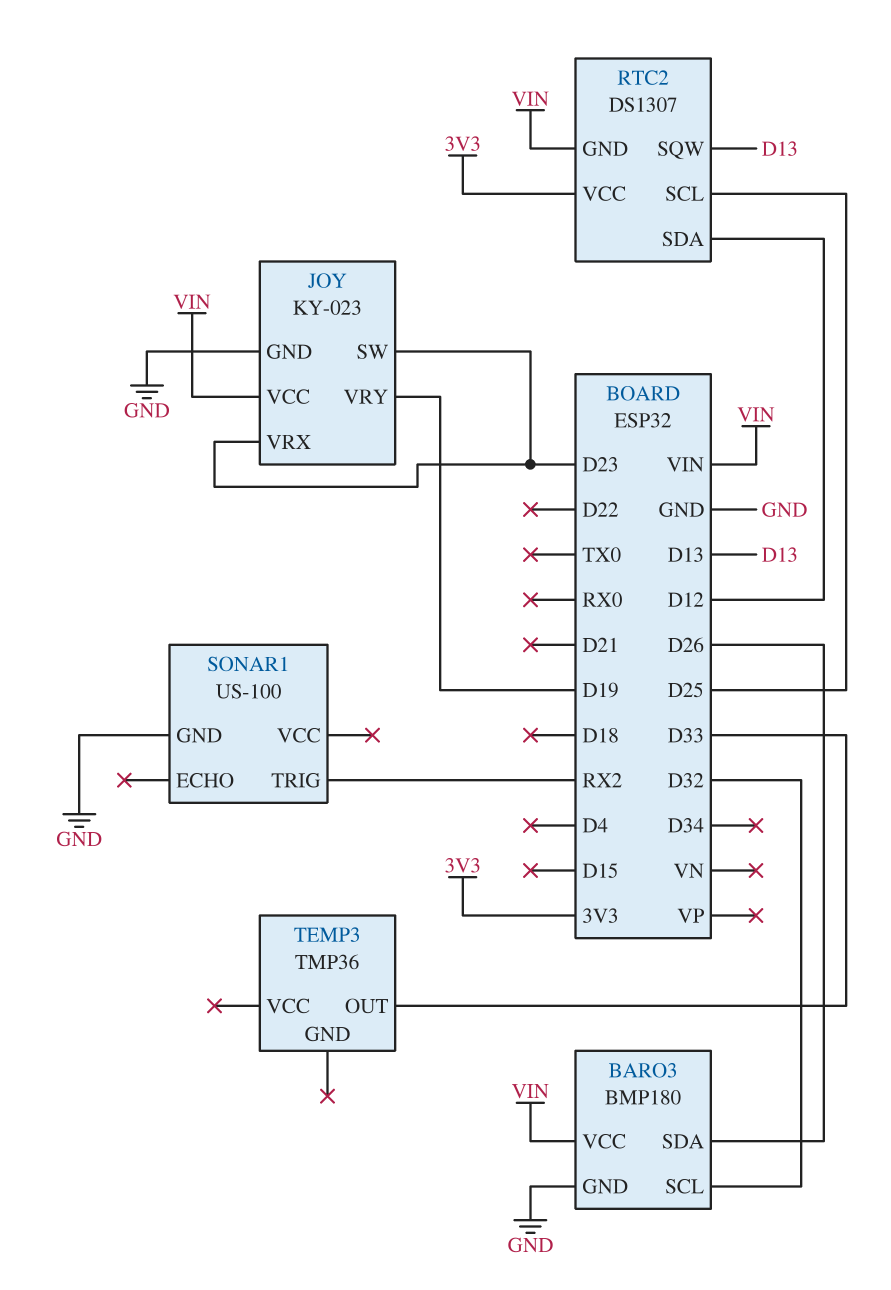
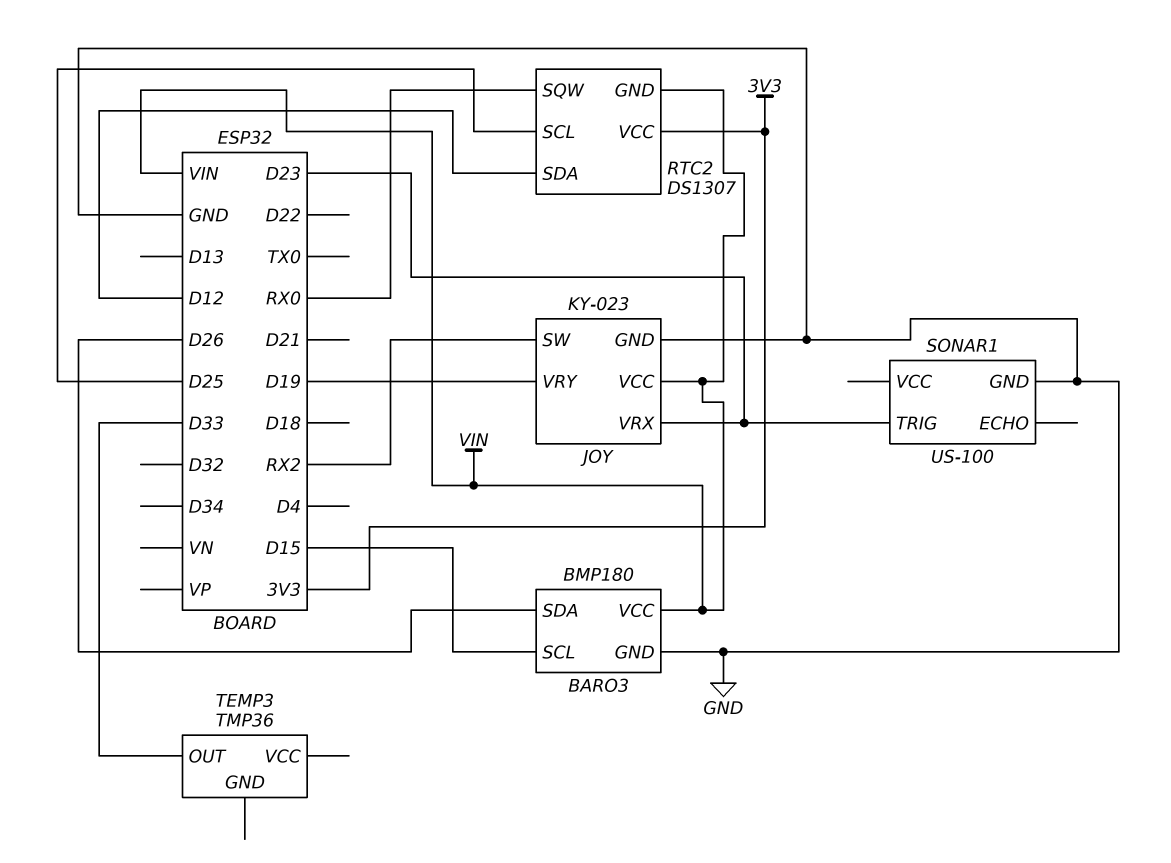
BARO3 pin SCL: D32 -> D15
JOY pin SW: D23 -> RX2
RTC2 pin SQW: D13 -> RX0
SONAR1 pin TRIG: RX2 -> D23

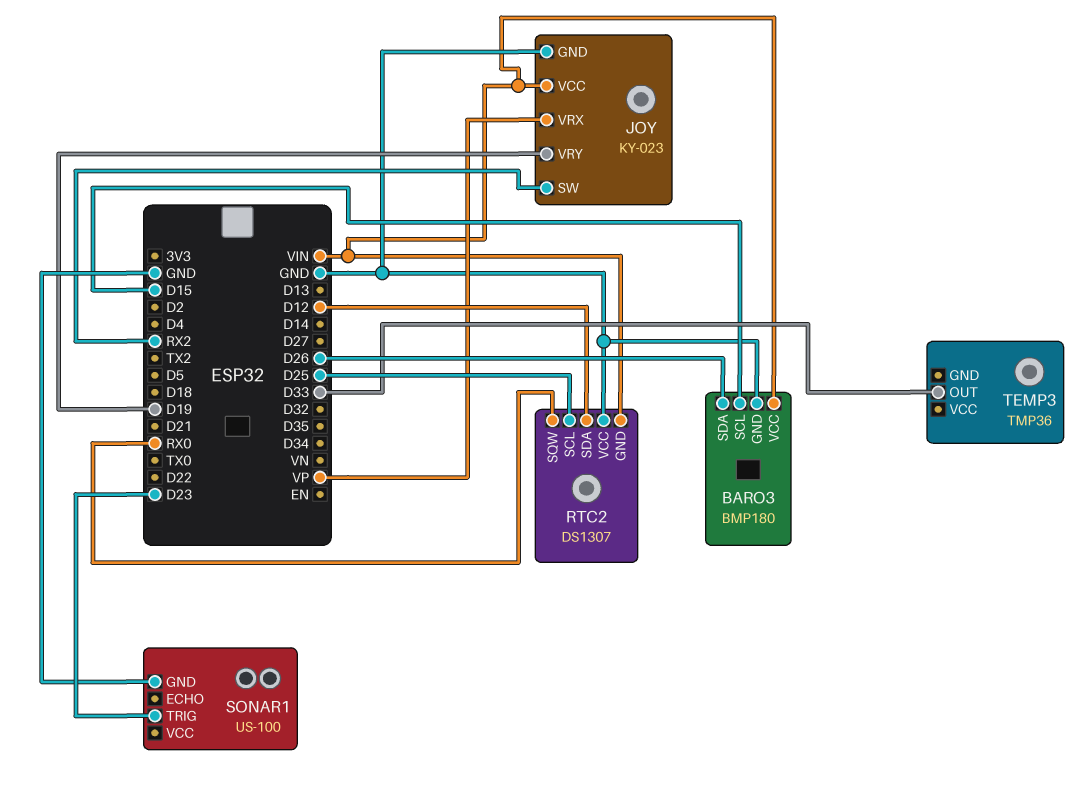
JOY pin VRX: D23 -> VP
RTC2 pin VCC: 3V3 -> GND

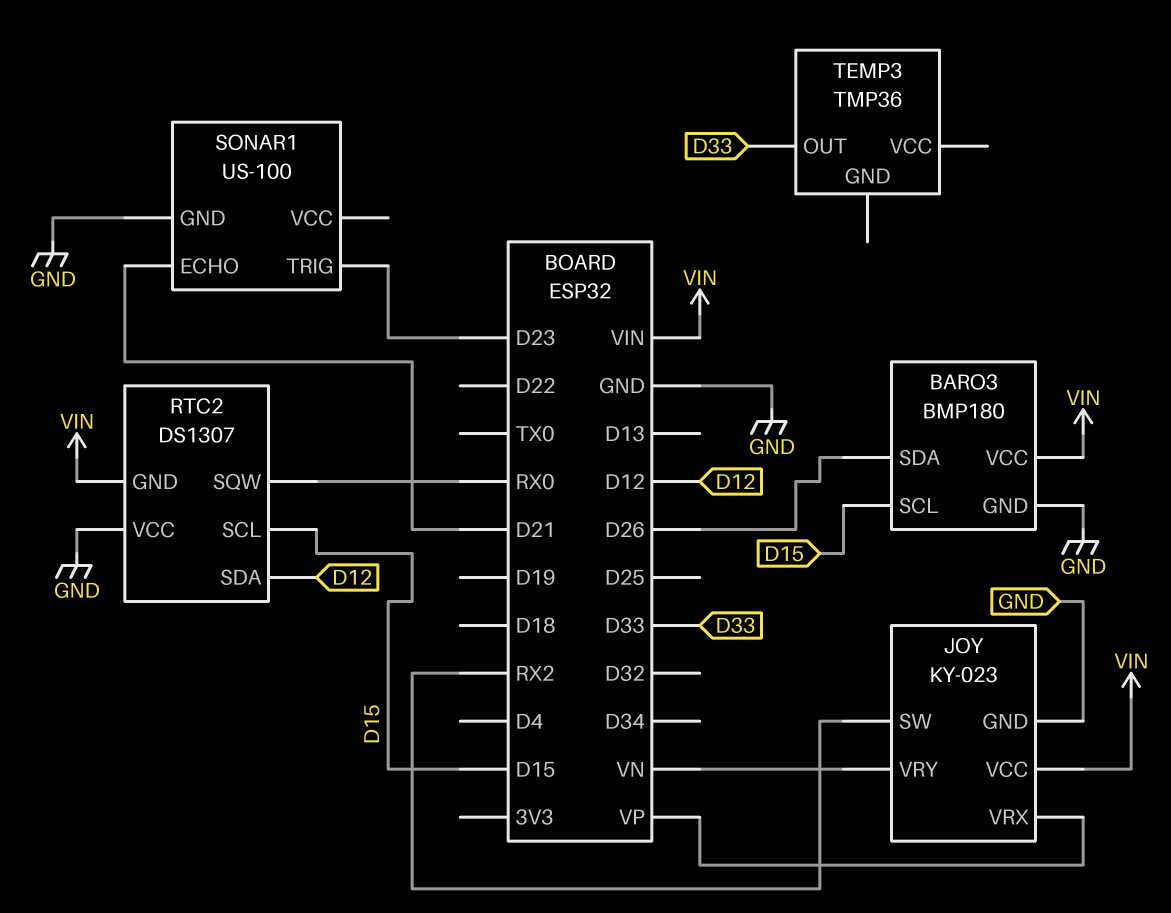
JOY pin VRY: D19 -> VN
RTC2 pin SCL: D25 -> D15
SONAR1 pin ECHO: none -> D21

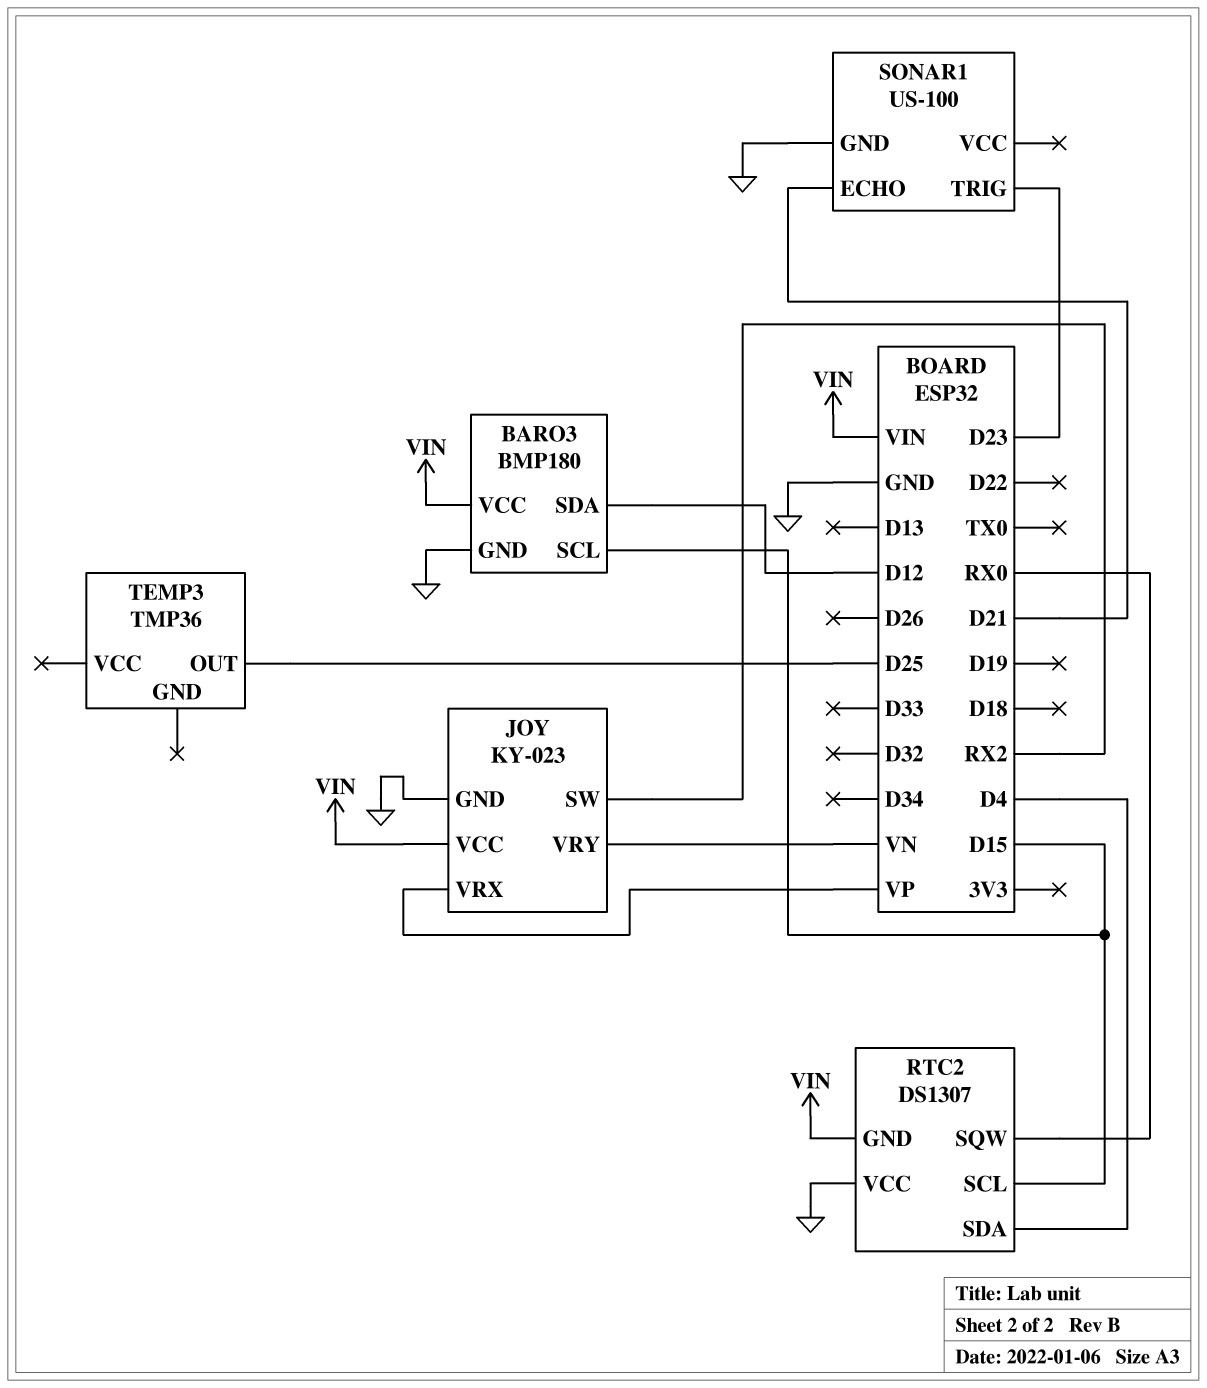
BARO3 pin SDA: D26 -> D12
RTC2 pin SDA: D12 -> D4
TEMP3 pin OUT: D33 -> D25

